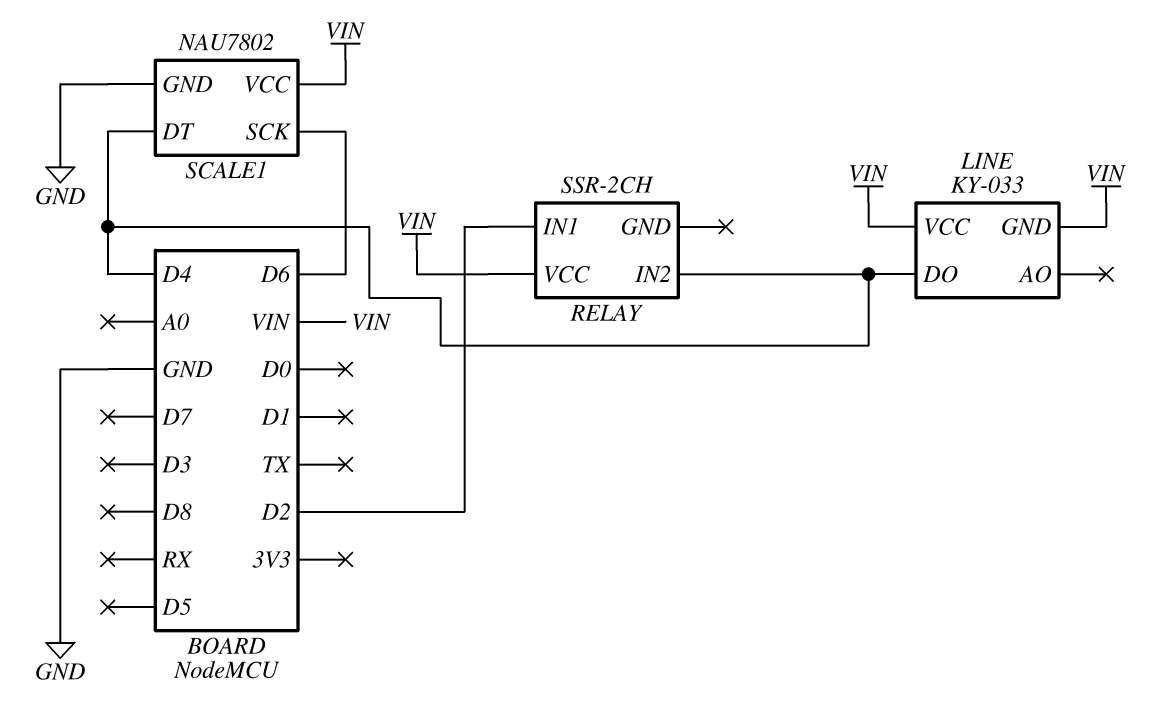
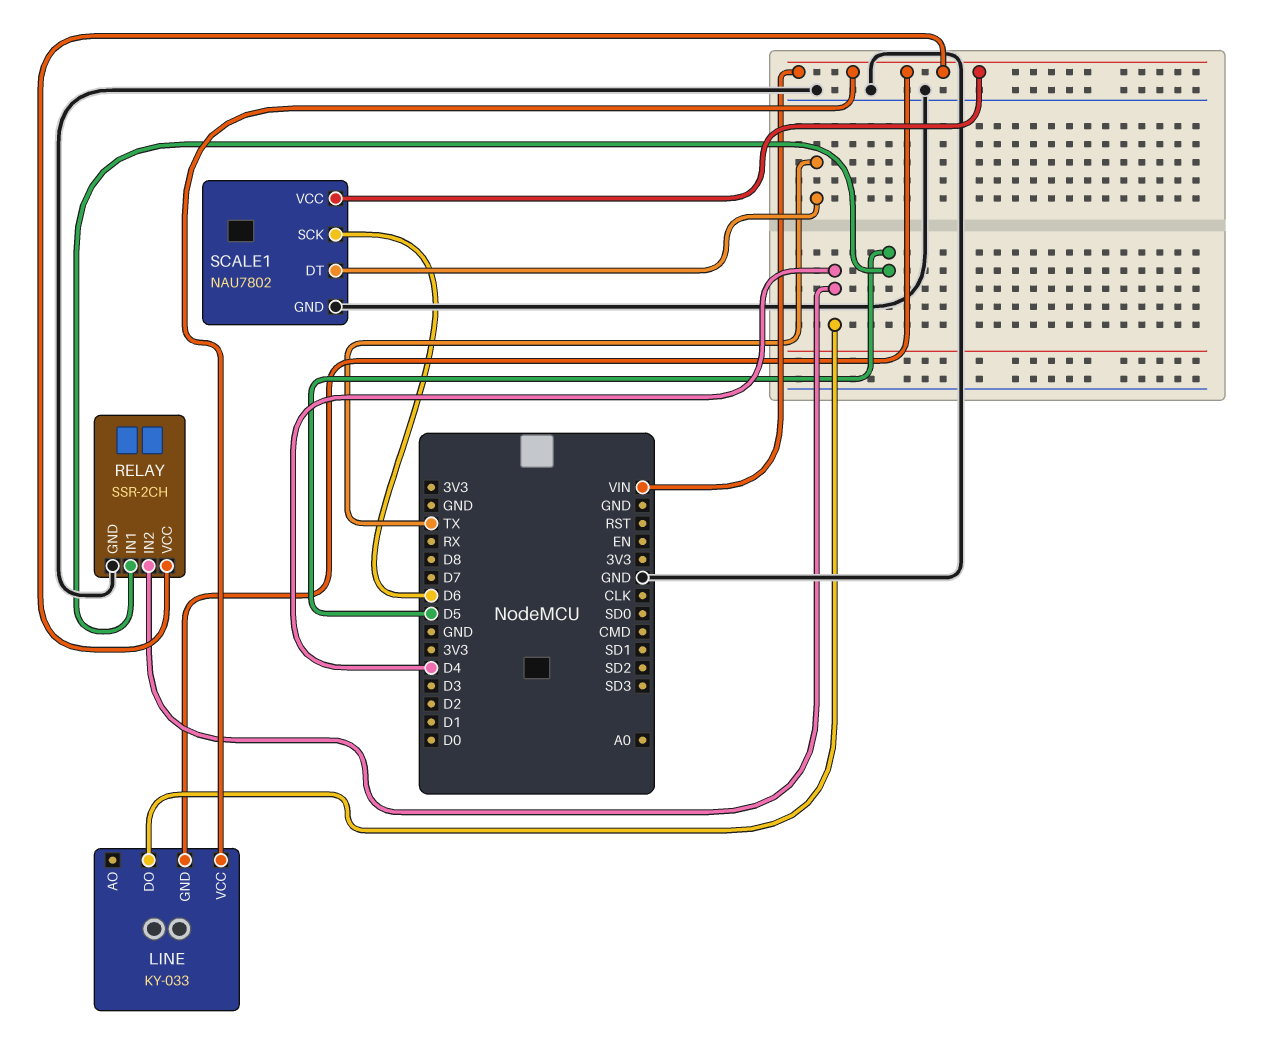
RELAY pin GND: none -> GND
RELAY pin IN1: D2 -> D5
SCALE1 pin DT: D4 -> TX

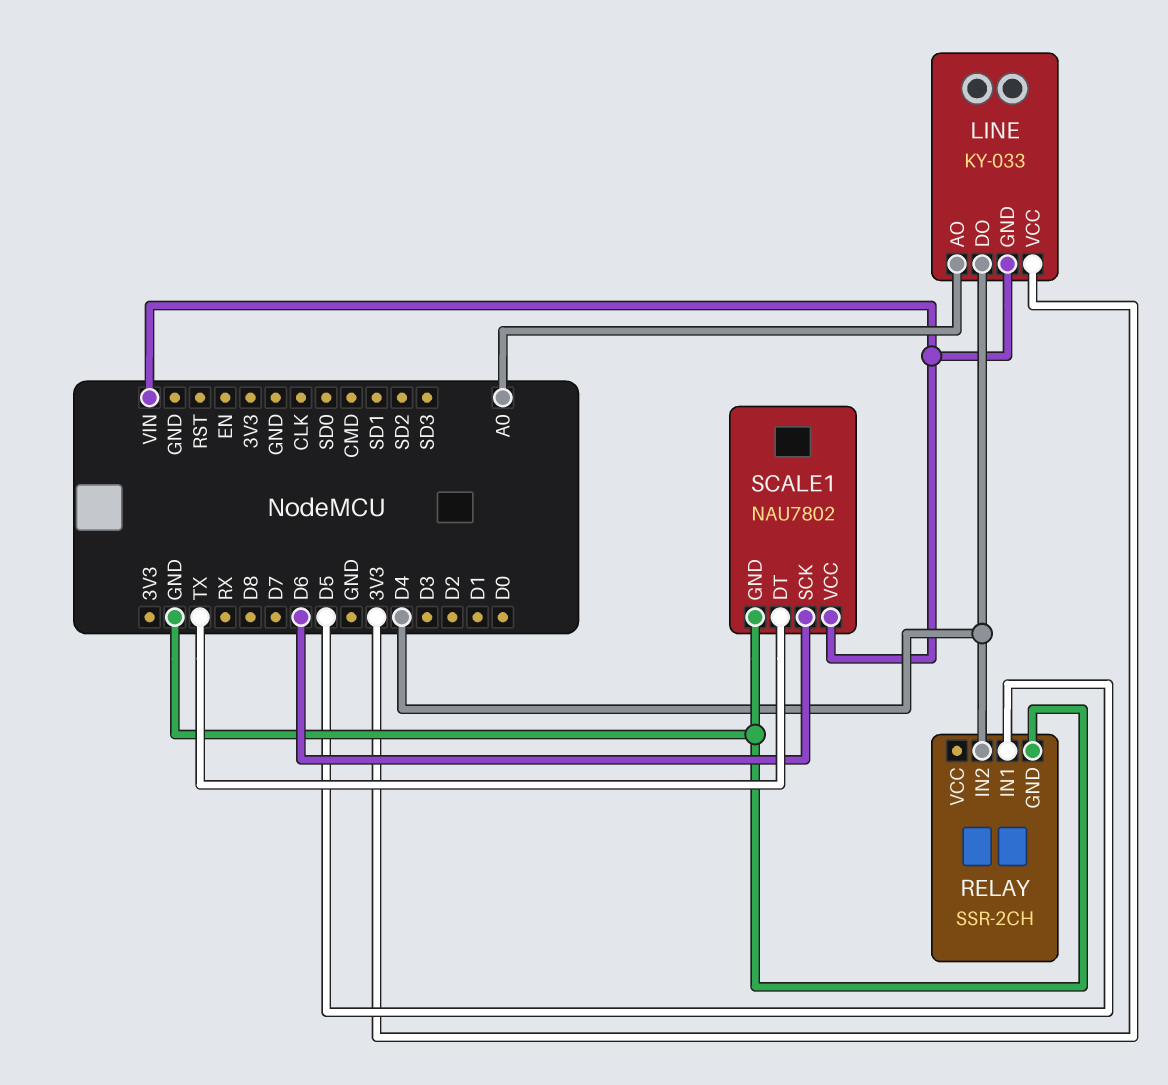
LINE pin AO: none -> A0
LINE pin VCC: VIN -> 3V3
RELAY pin VCC: VIN -> none

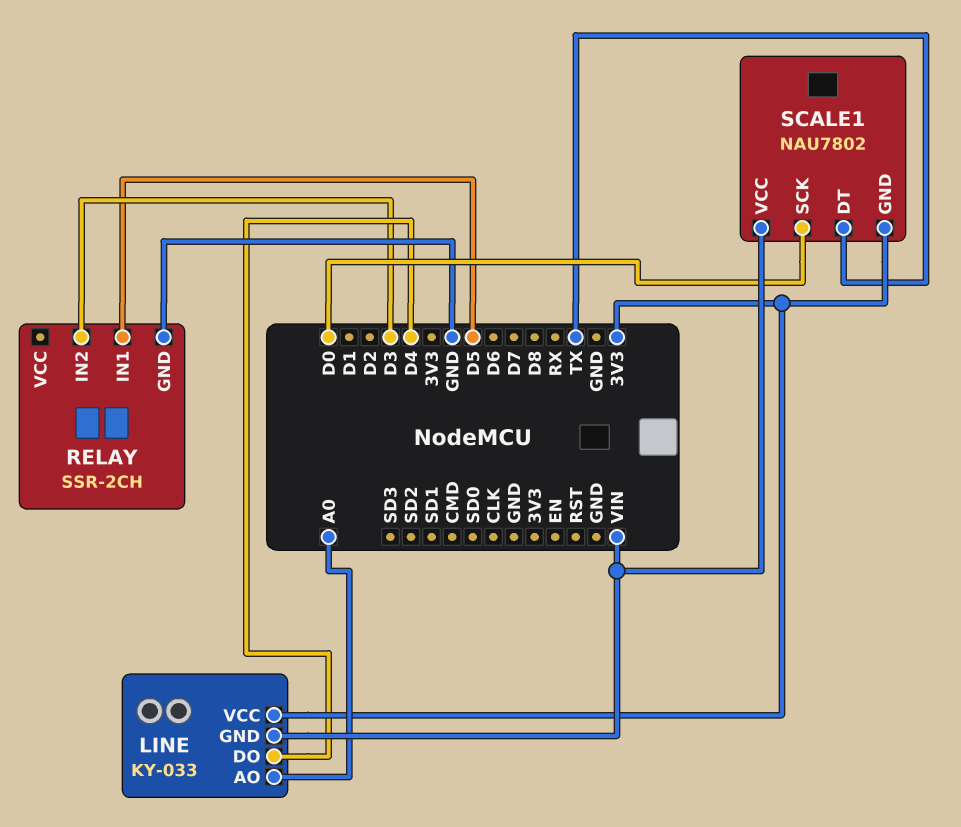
RELAY pin IN2: D4 -> D3
SCALE1 pin GND: GND -> 3V3
SCALE1 pin SCK: D6 -> D0

